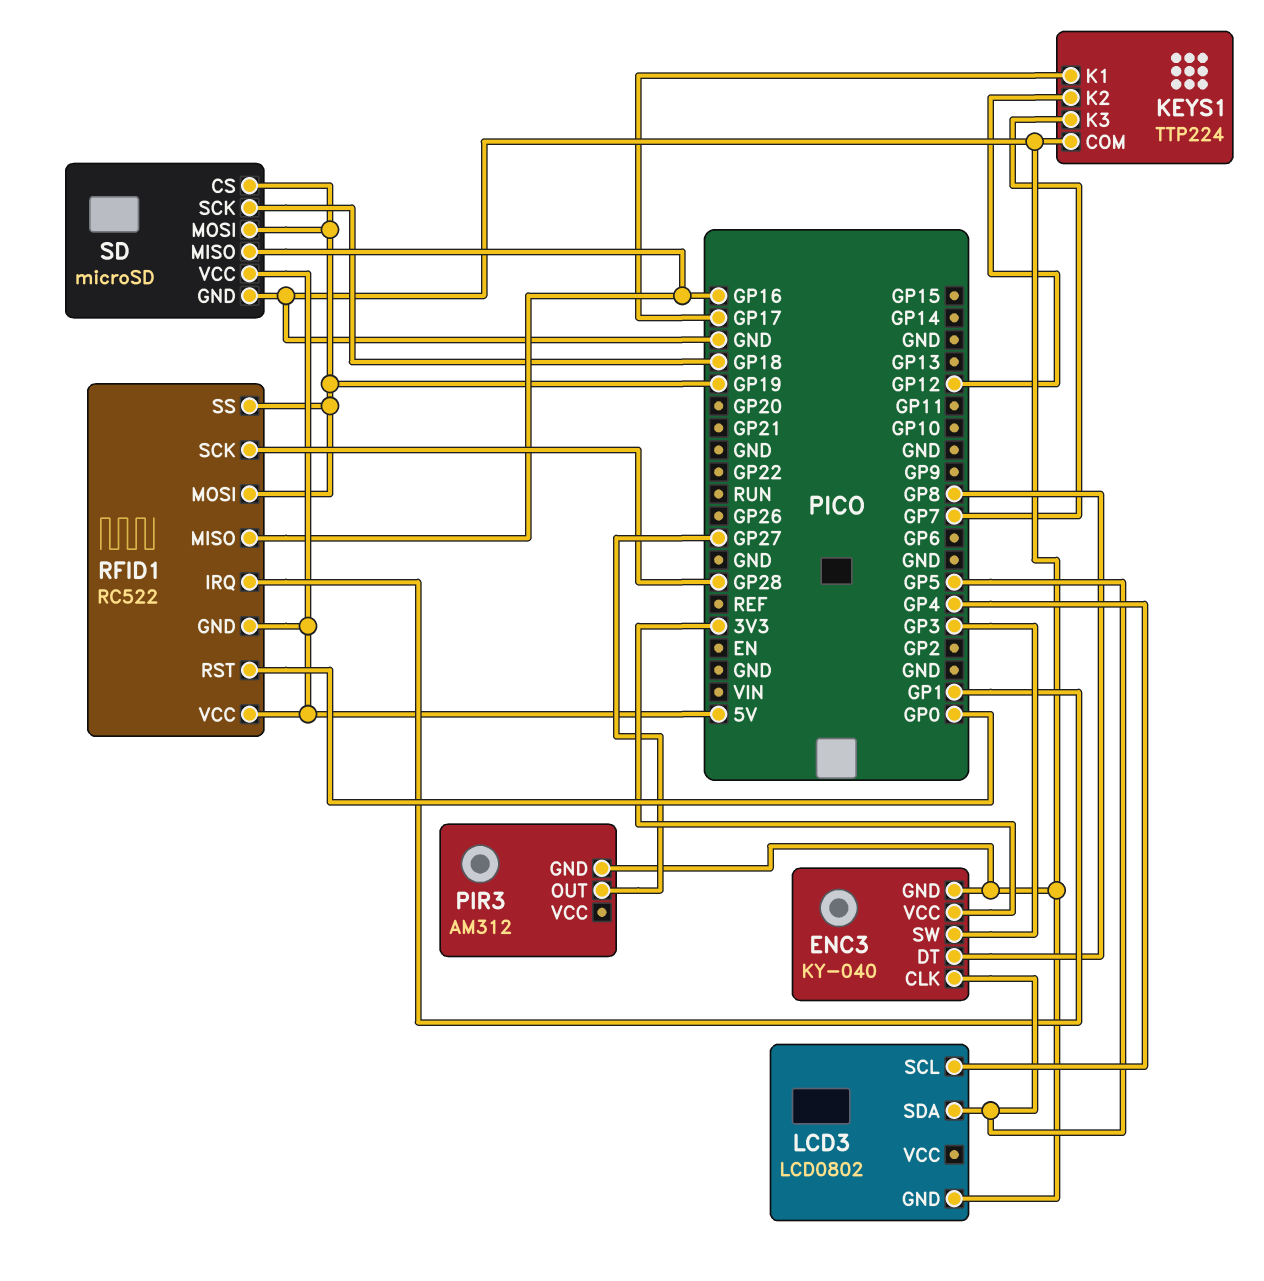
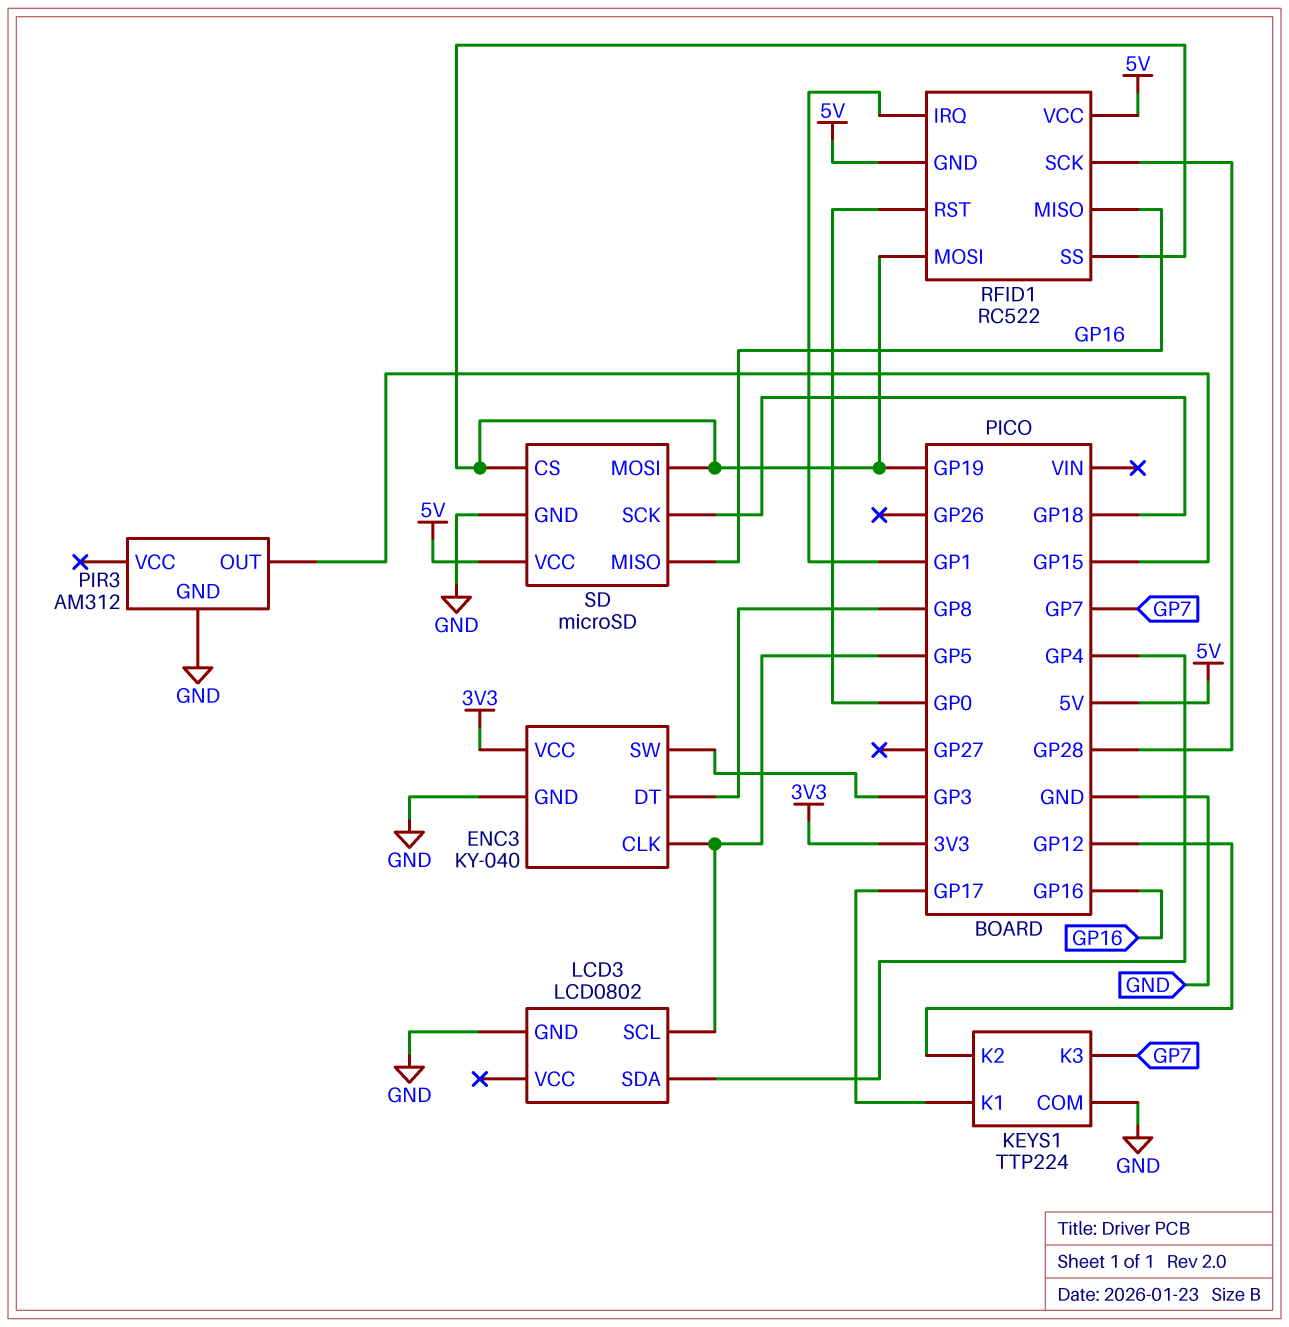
LCD3 pin SCL: GP4 -> GP5
LCD3 pin SDA: GP5 -> GP4
PIR3 pin OUT: GP27 -> GP15

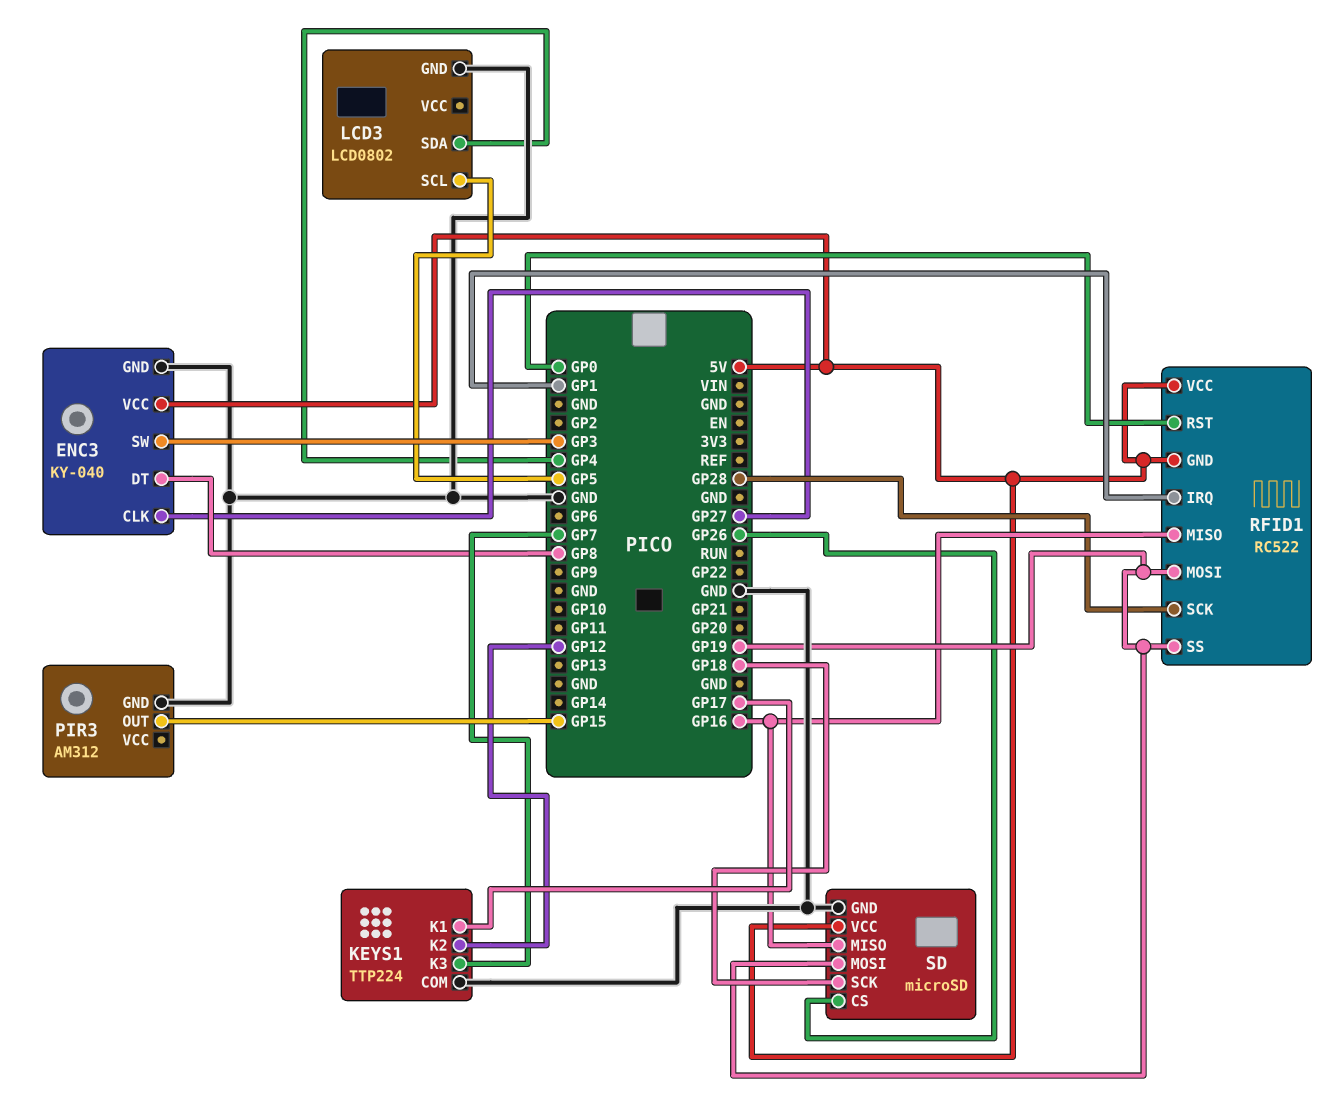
ENC3 pin CLK: GP5 -> GP27
ENC3 pin VCC: 3V3 -> 5V
SD pin CS: GP19 -> GP26

